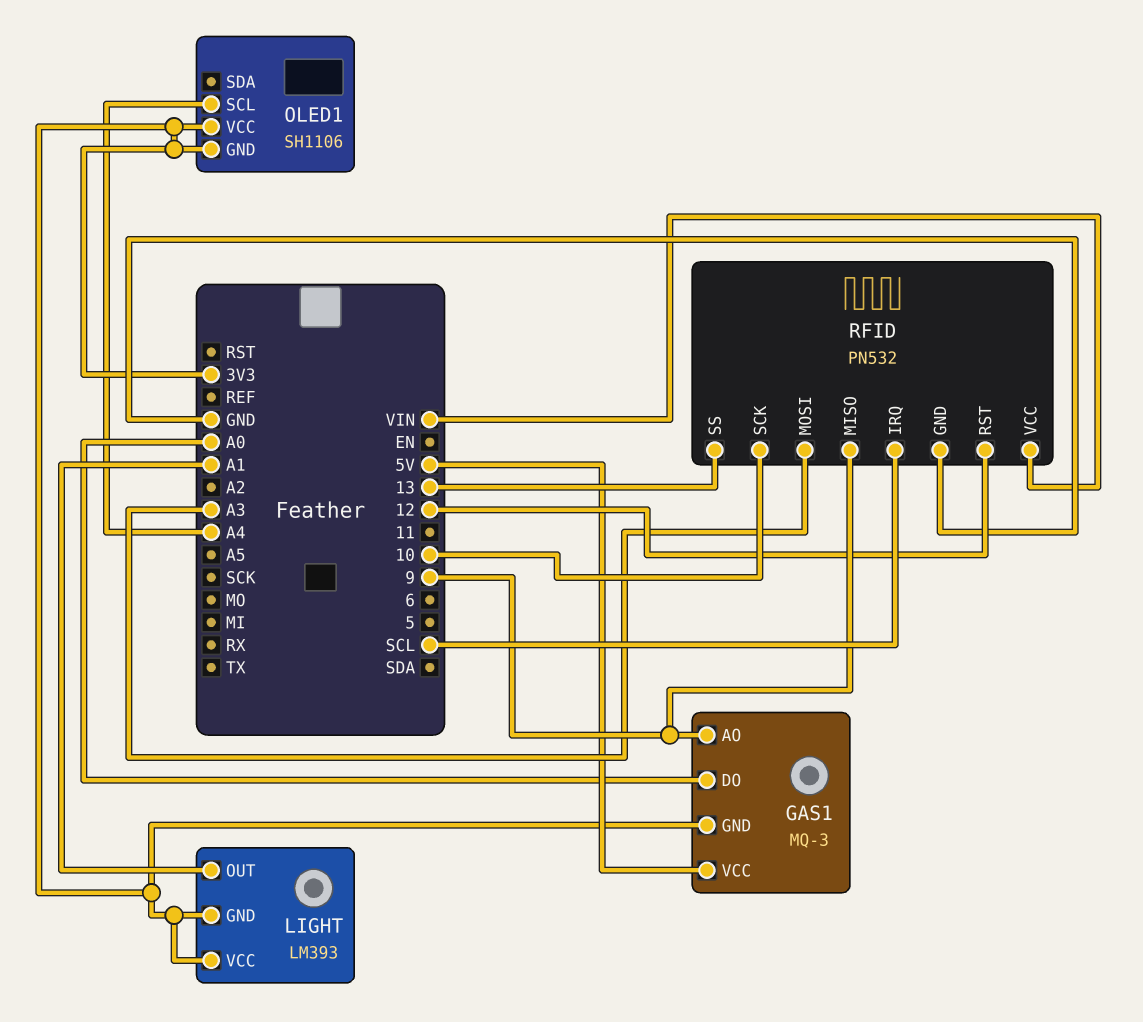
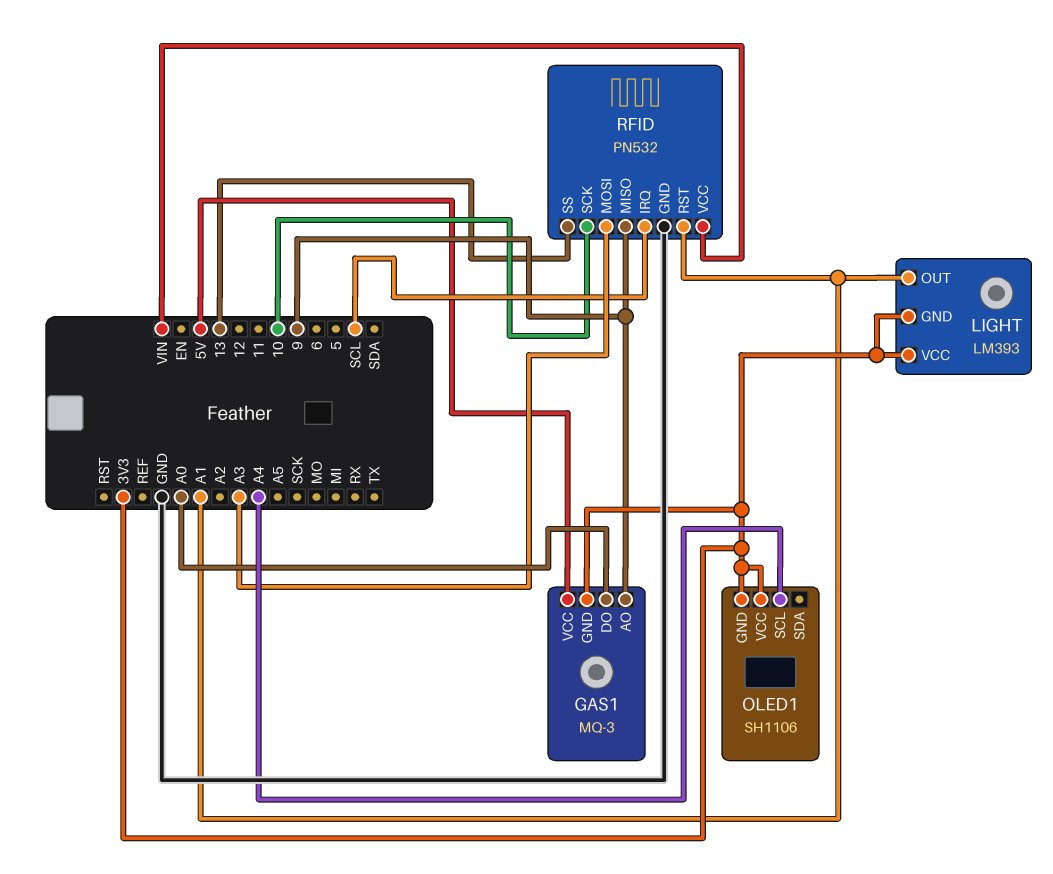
RFID pin RST: 12 -> A1

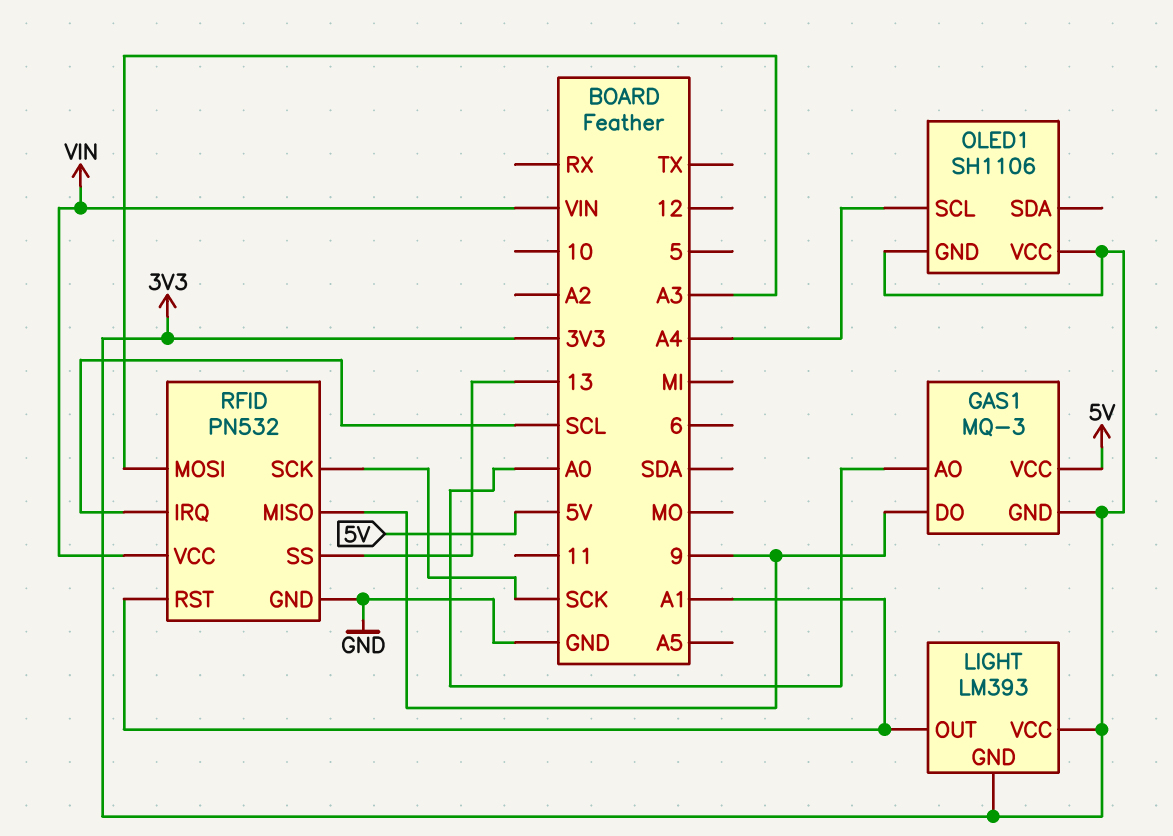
GAS1 pin AO: 9 -> A0
GAS1 pin DO: A0 -> 9
RFID pin SCK: 10 -> SCK

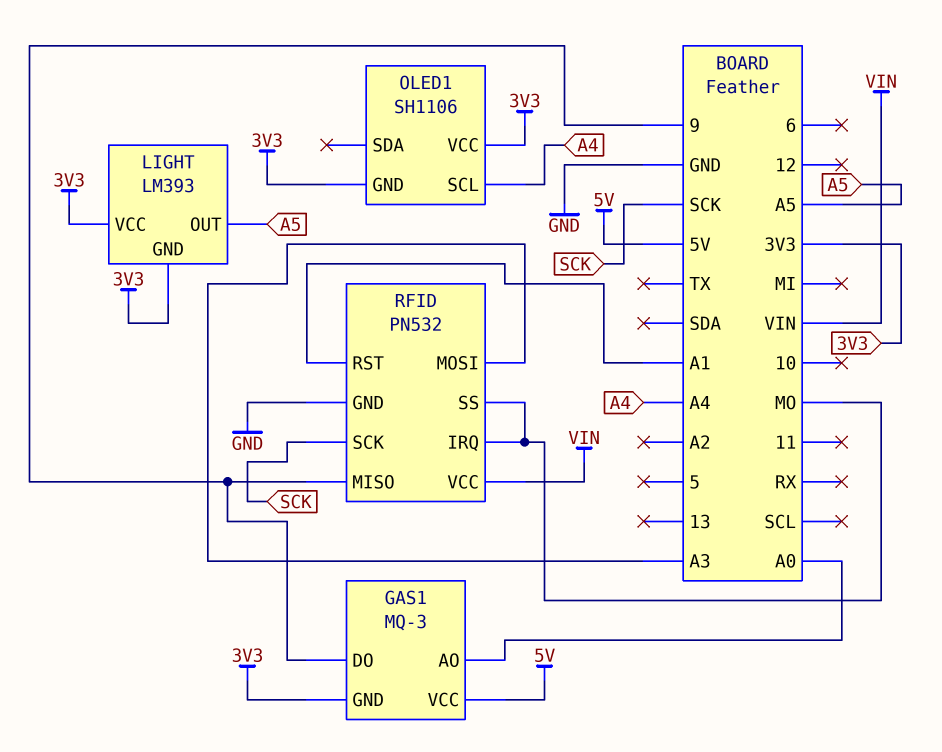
LIGHT pin OUT: A1 -> A5
RFID pin IRQ: SCL -> MO
RFID pin SS: 13 -> MO

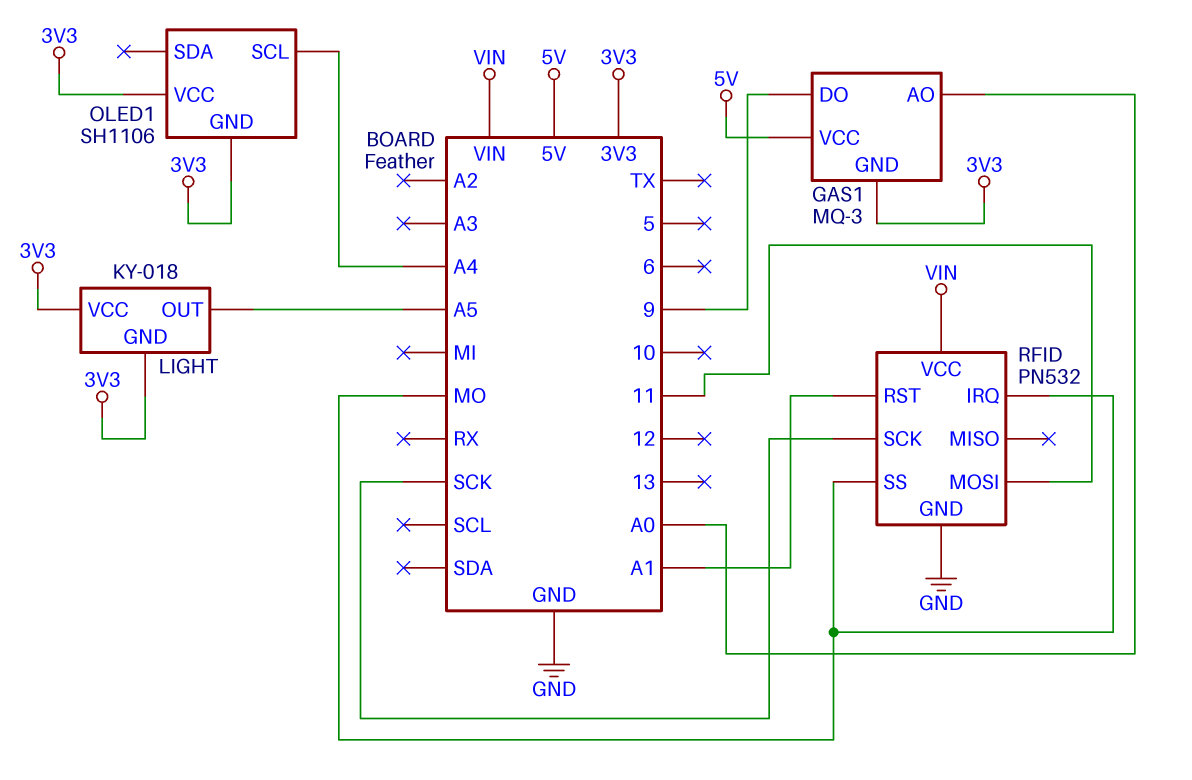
LIGHT: LM393 -> KY-018
RFID pin MISO: 9 -> none
RFID pin MOSI: A3 -> 11

